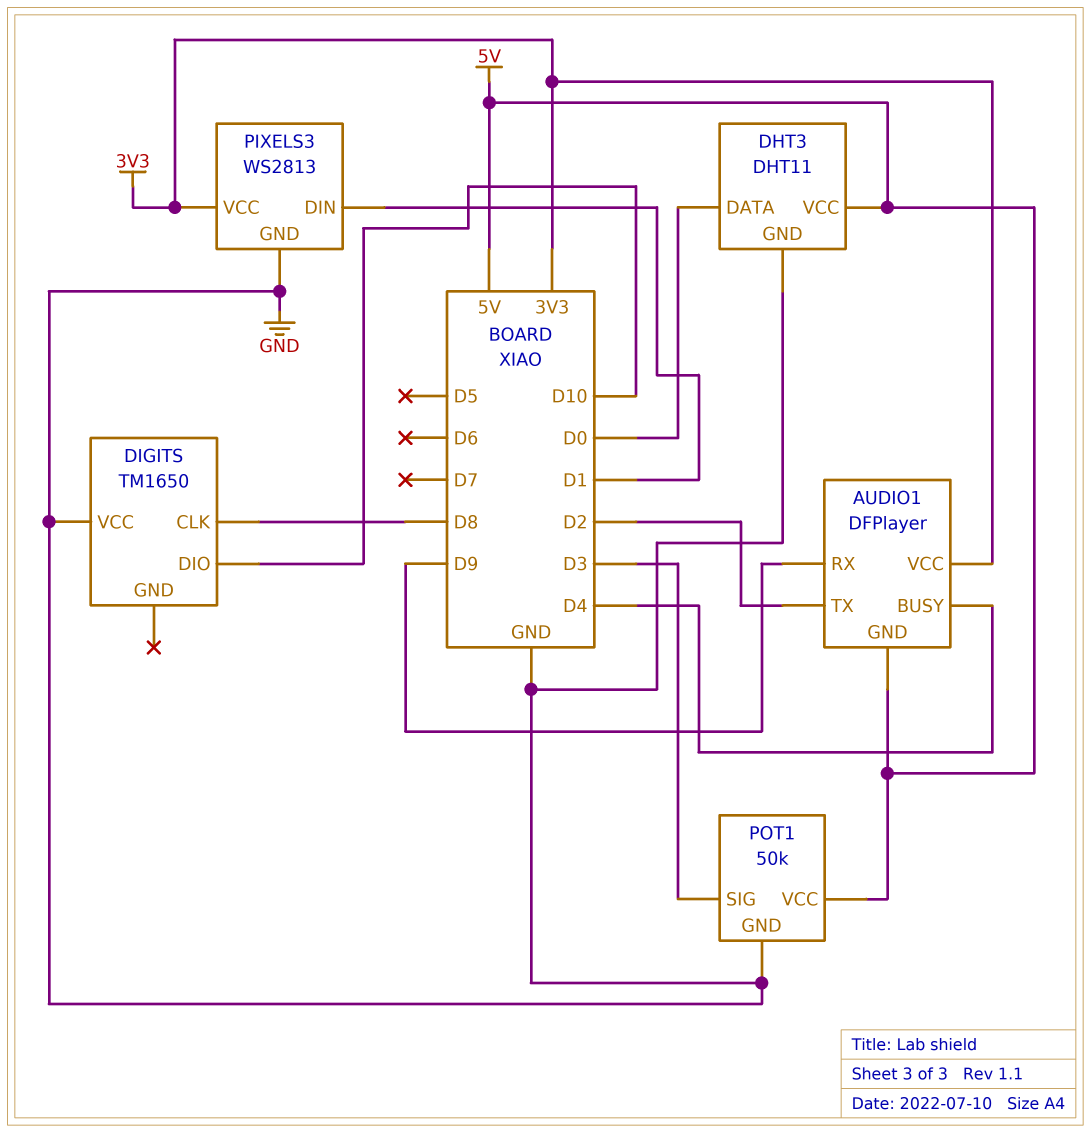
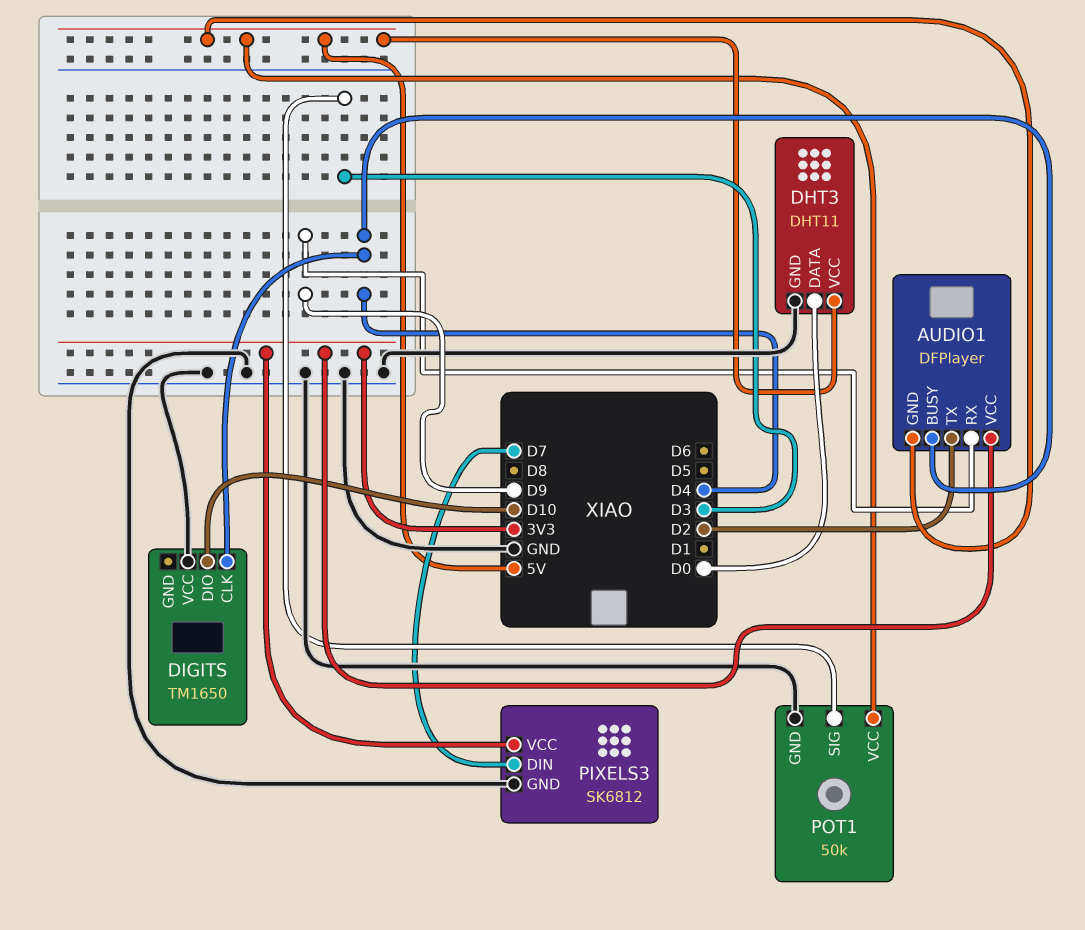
DIGITS pin CLK: D8 -> D4
PIXELS3: WS2813 -> SK6812
PIXELS3 pin DIN: D1 -> D7

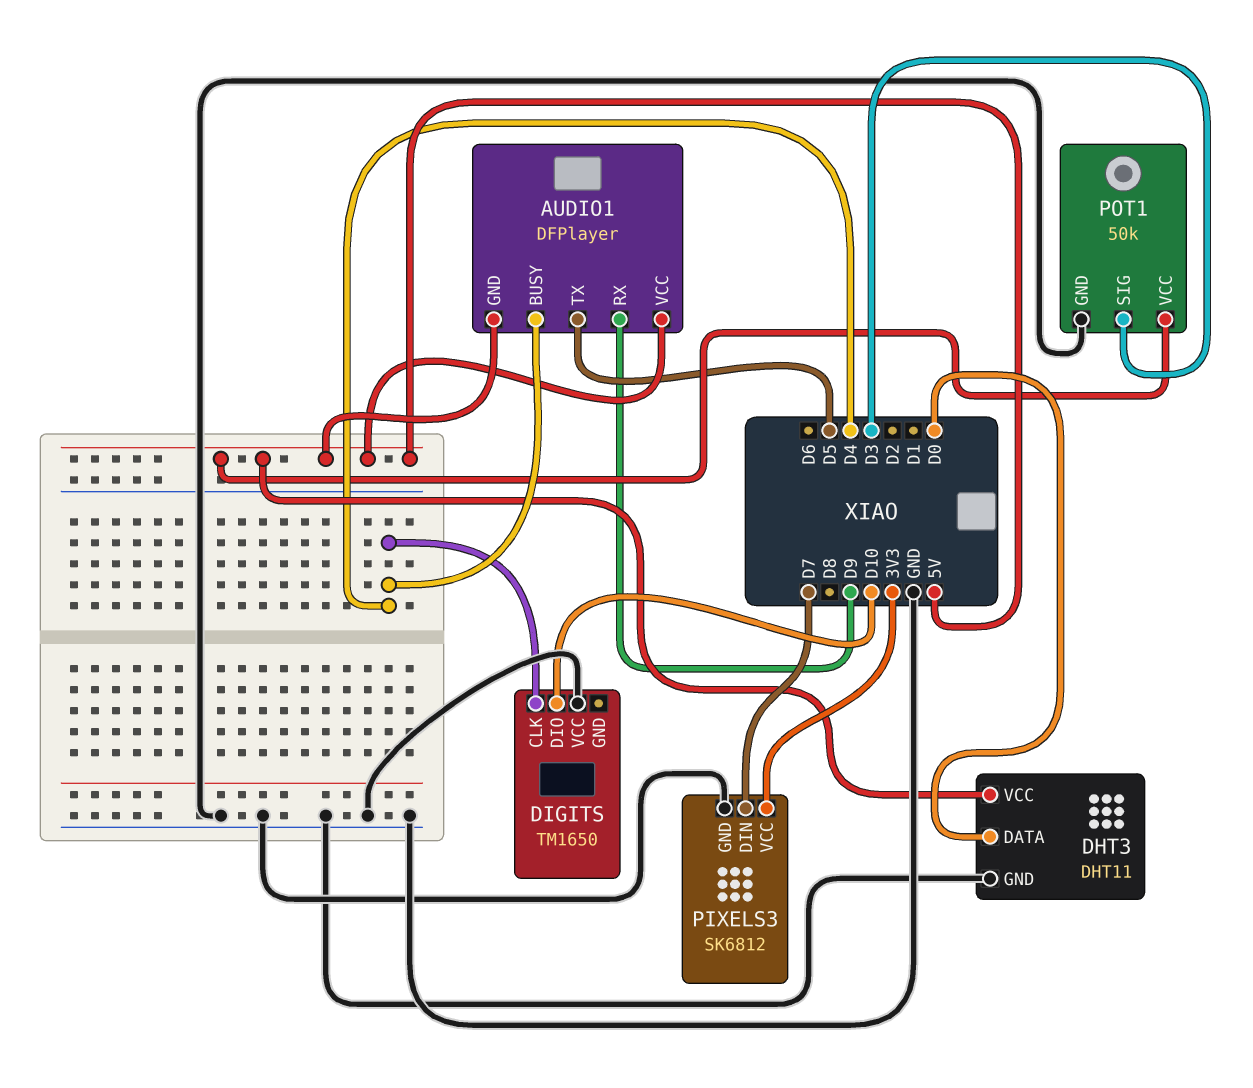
AUDIO1 pin TX: D2 -> D5
AUDIO1 pin VCC: 3V3 -> 5V

